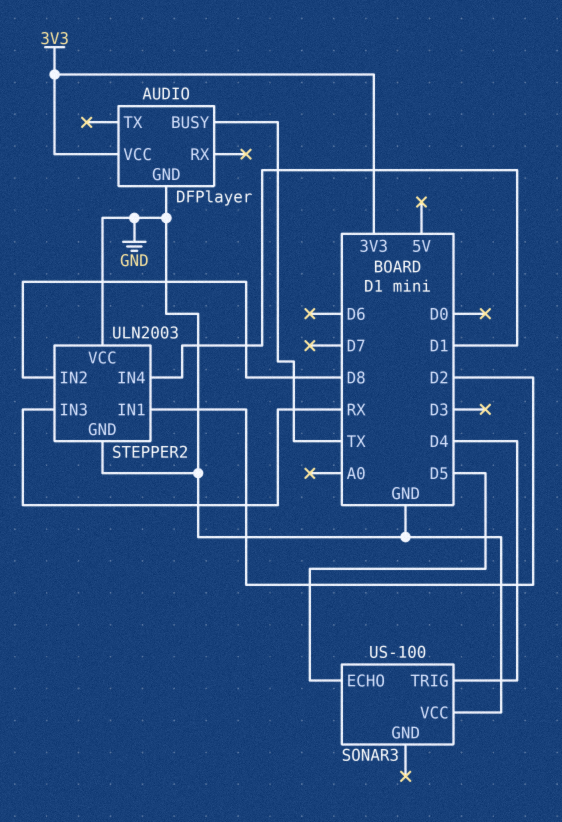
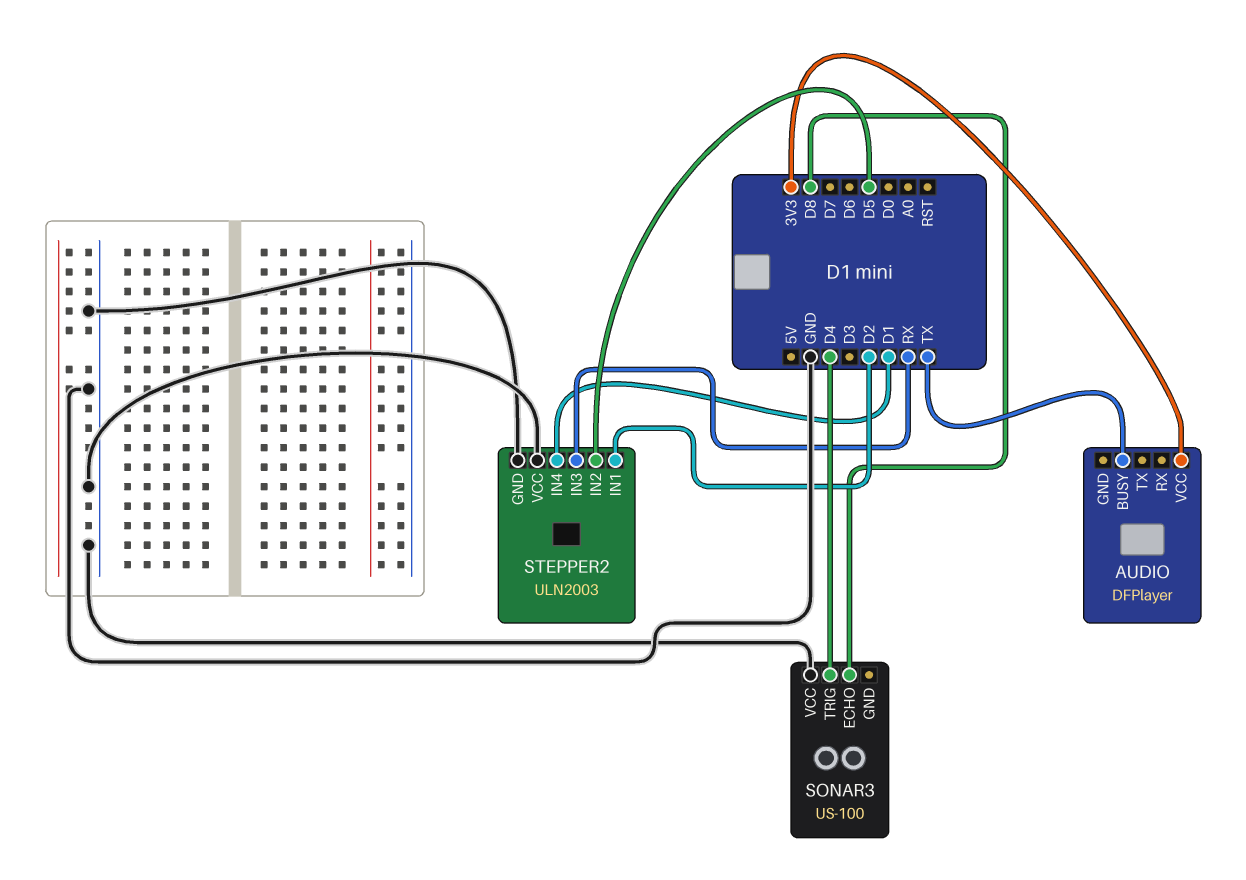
AUDIO pin GND: GND -> none
SONAR3 pin ECHO: D5 -> D8
STEPPER2 pin IN2: D8 -> D5

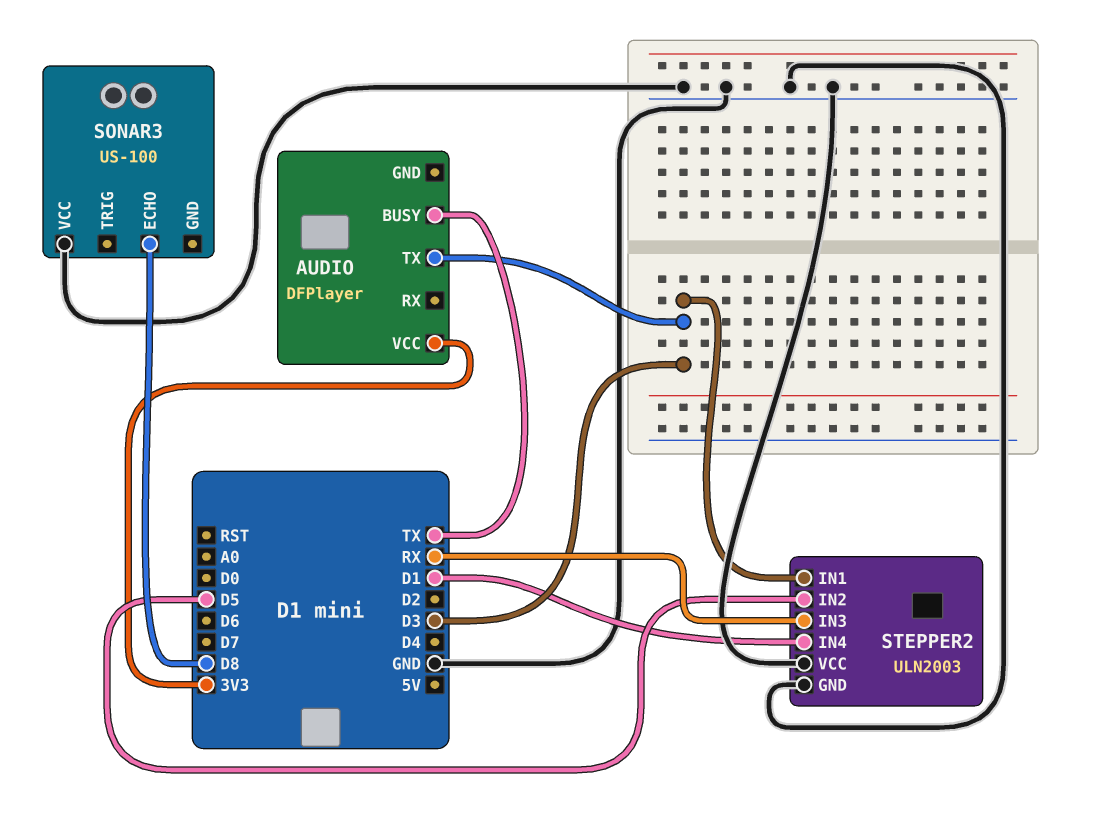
AUDIO pin TX: none -> D3
SONAR3 pin TRIG: D4 -> none
STEPPER2 pin IN1: D2 -> D3

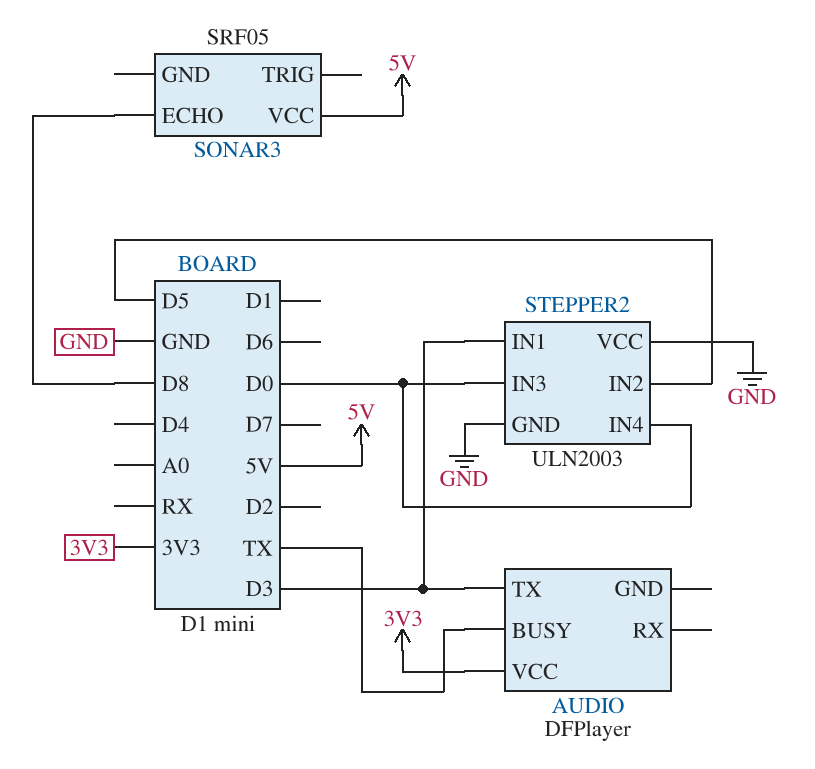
SONAR3: US-100 -> SRF05
SONAR3 pin VCC: GND -> 5V
STEPPER2 pin IN3: RX -> D0
STEPPER2 pin IN4: D1 -> D0

